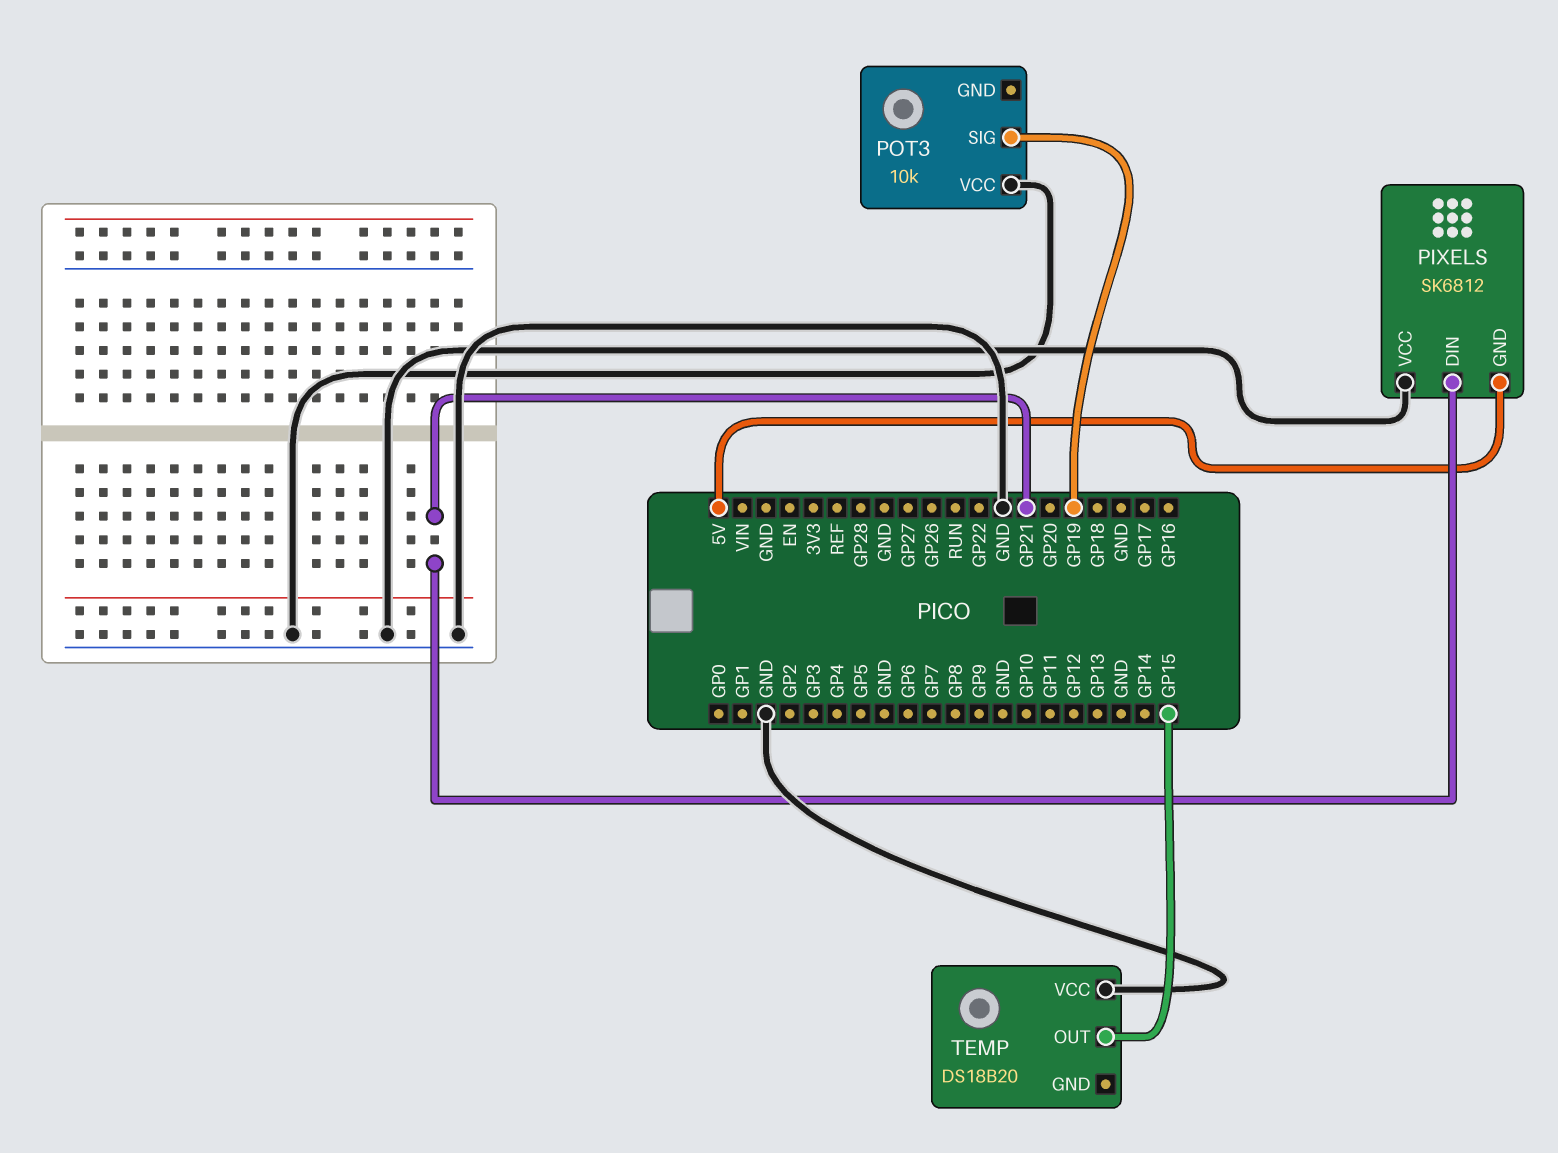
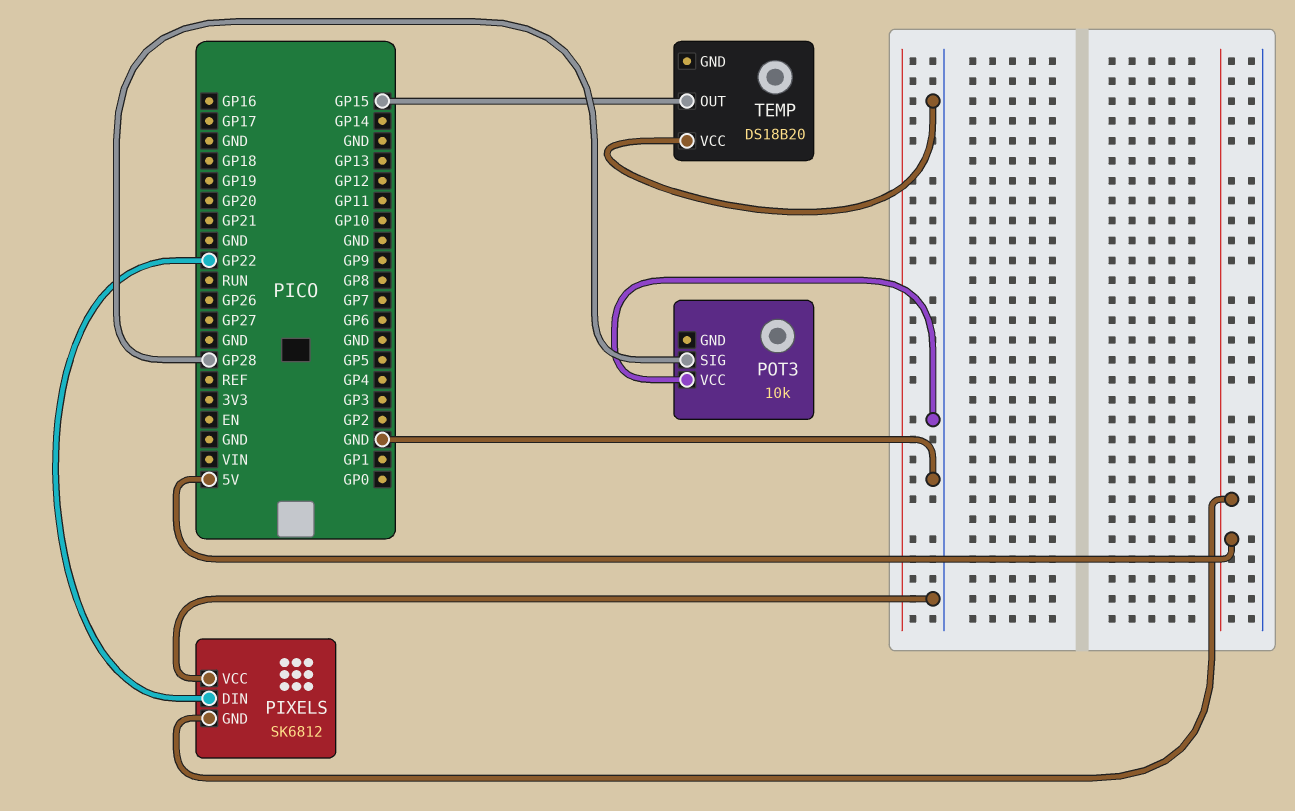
PIXELS pin DIN: GP21 -> GP22
POT3 pin SIG: GP19 -> GP28

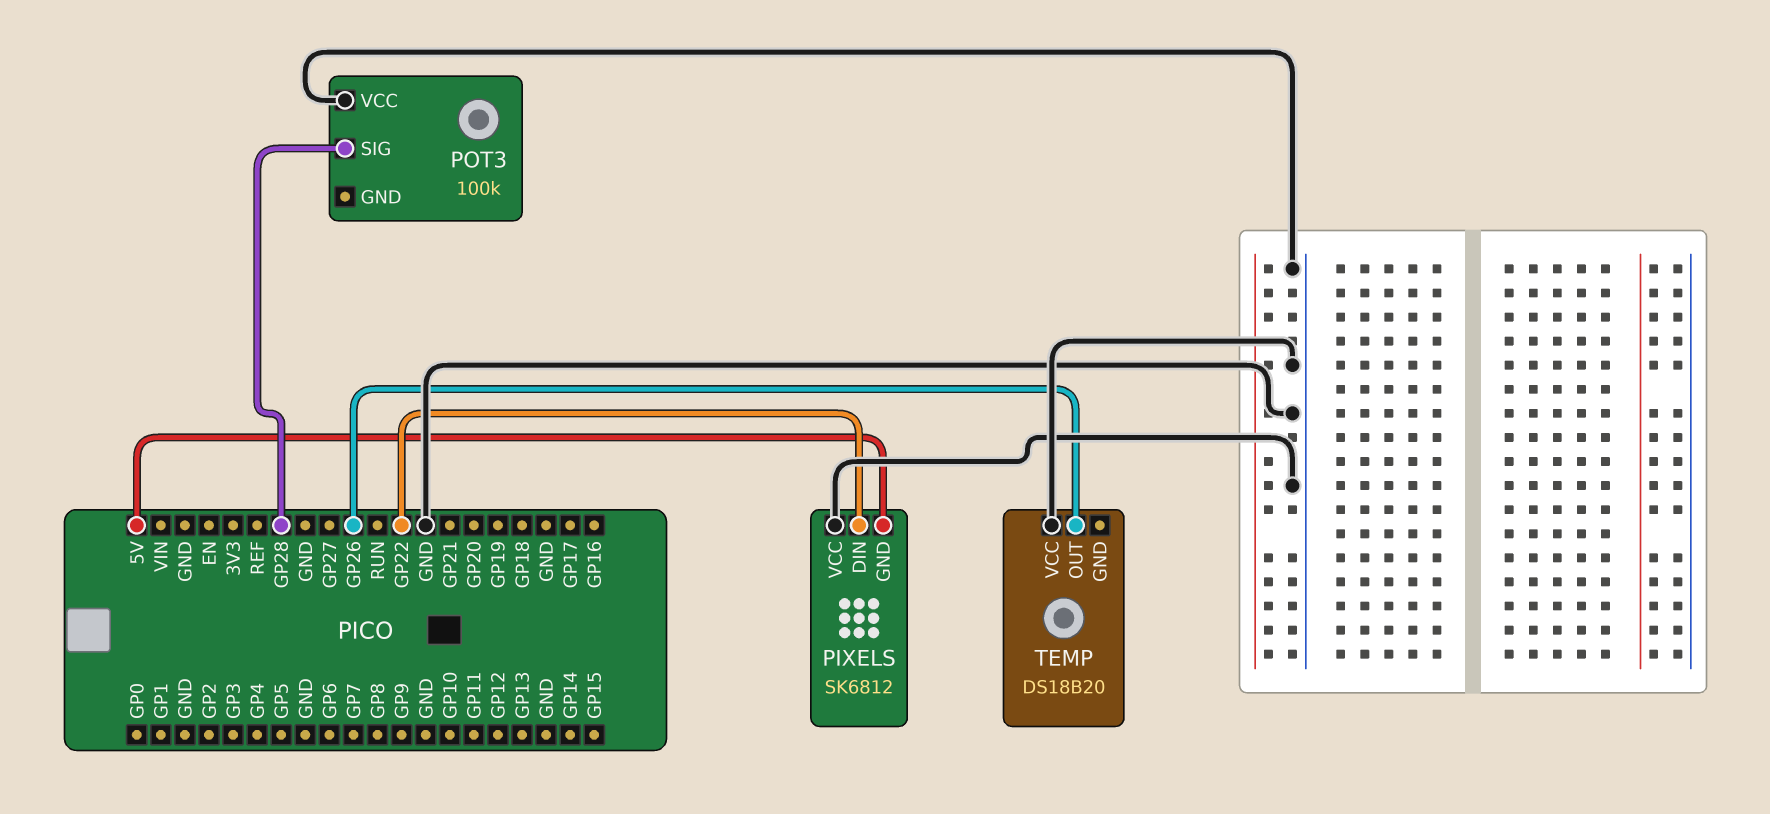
POT3: 10k -> 100k
TEMP pin OUT: GP15 -> GP26

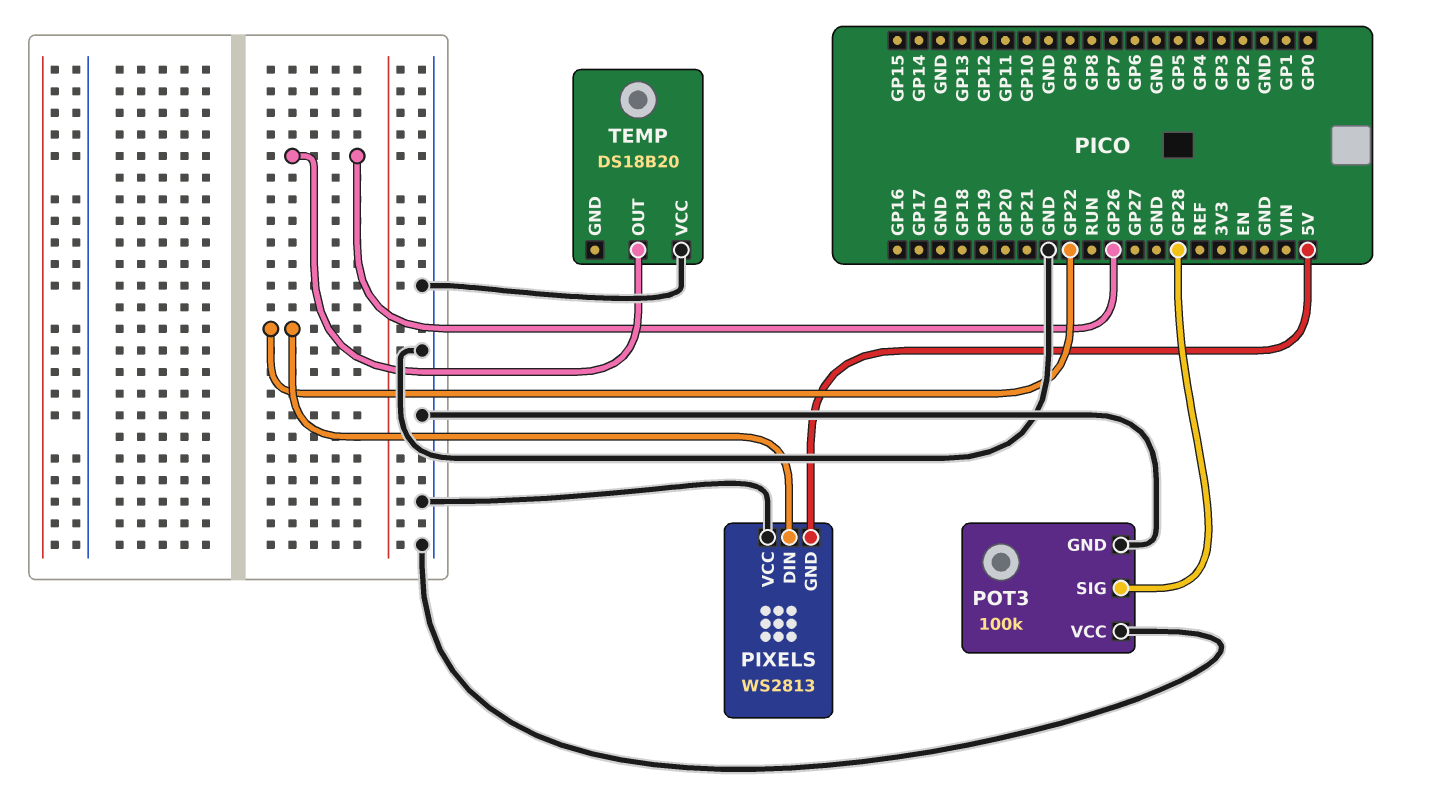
PIXELS: SK6812 -> WS2813
POT3 pin GND: none -> GND

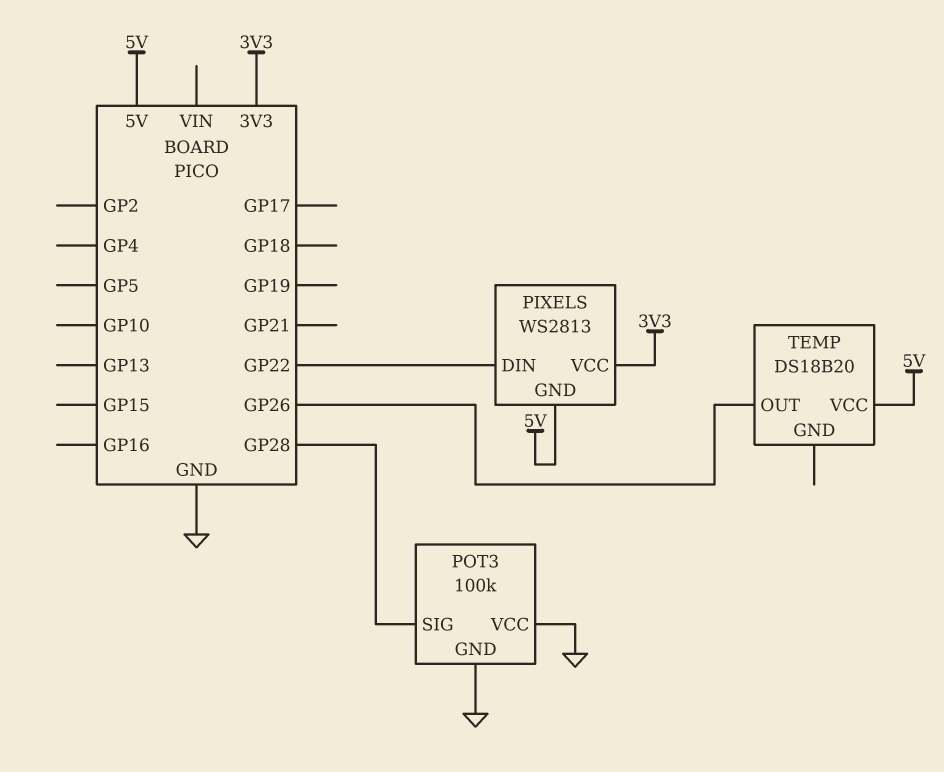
PIXELS pin VCC: GND -> 3V3
TEMP pin VCC: GND -> 5V

